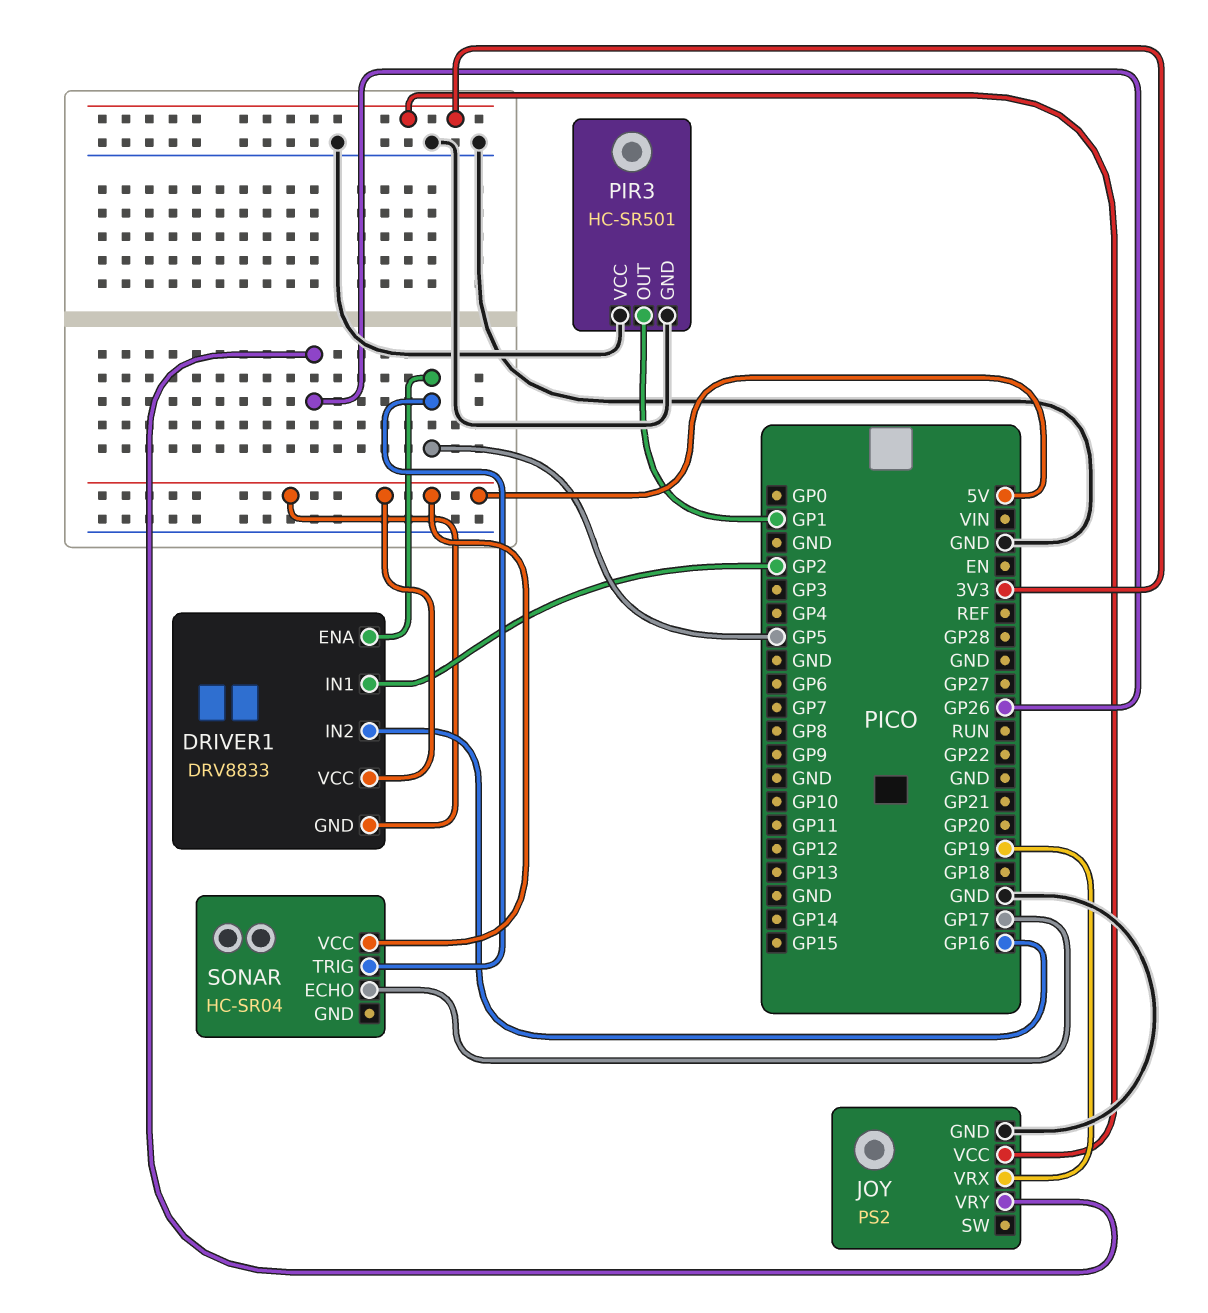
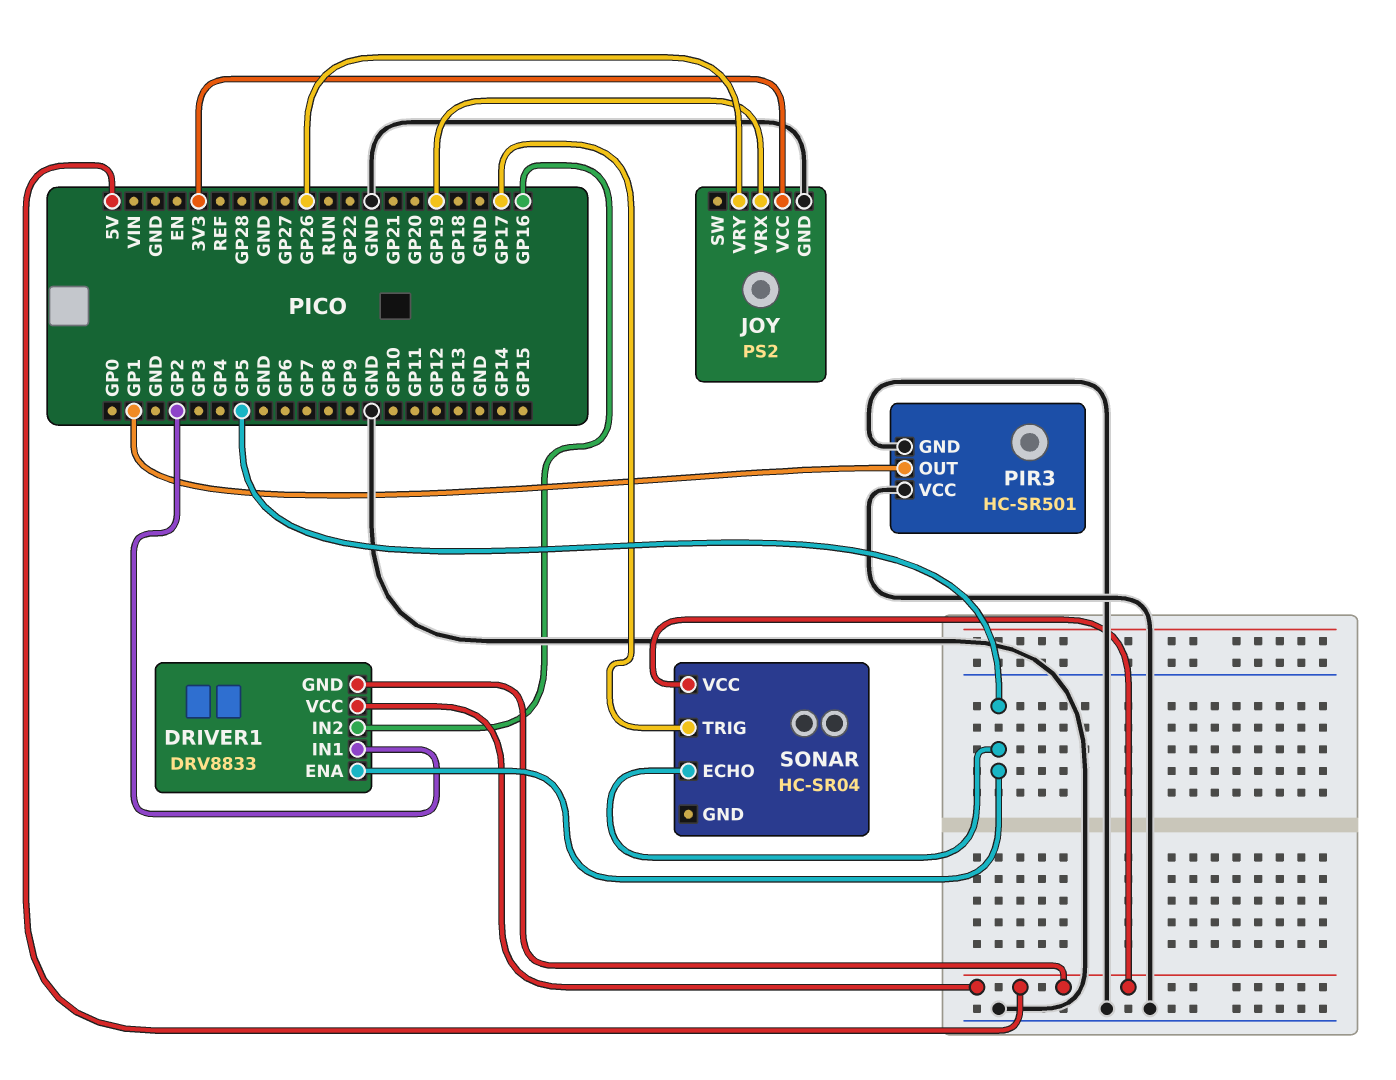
SONAR pin ECHO: GP17 -> GP5
SONAR pin TRIG: GP5 -> GP17

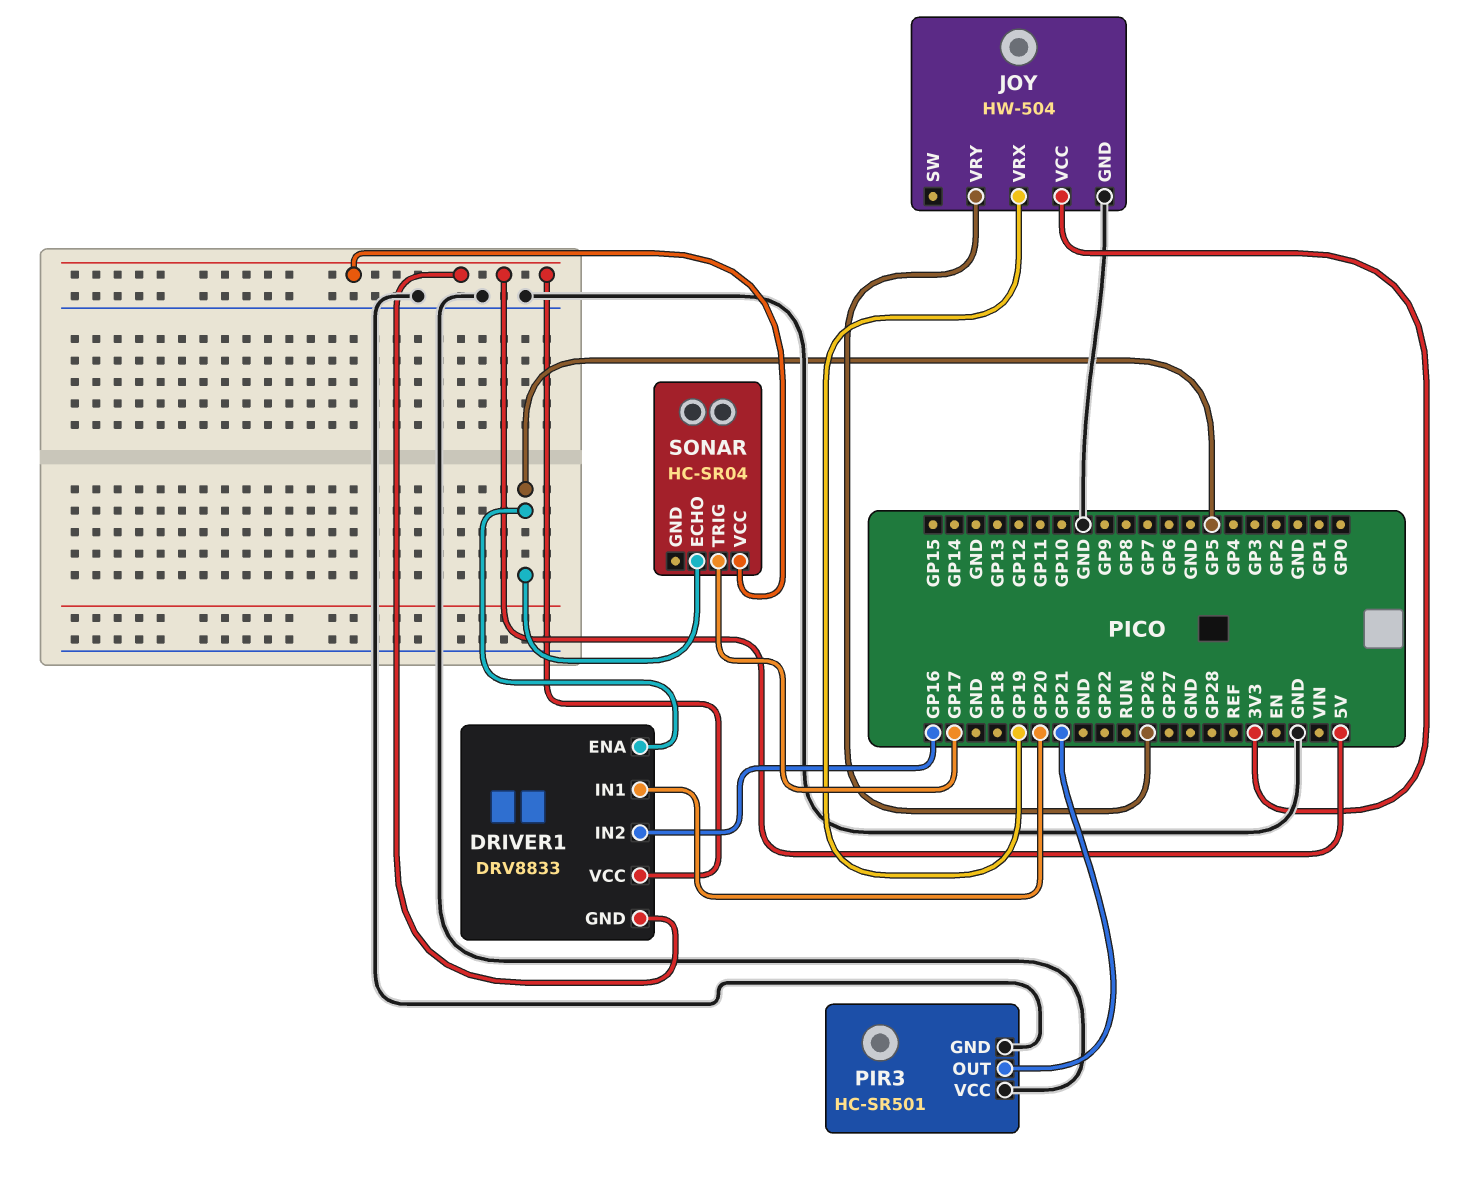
DRIVER1 pin IN1: GP2 -> GP20
JOY: PS2 -> HW-504
PIR3 pin OUT: GP1 -> GP21

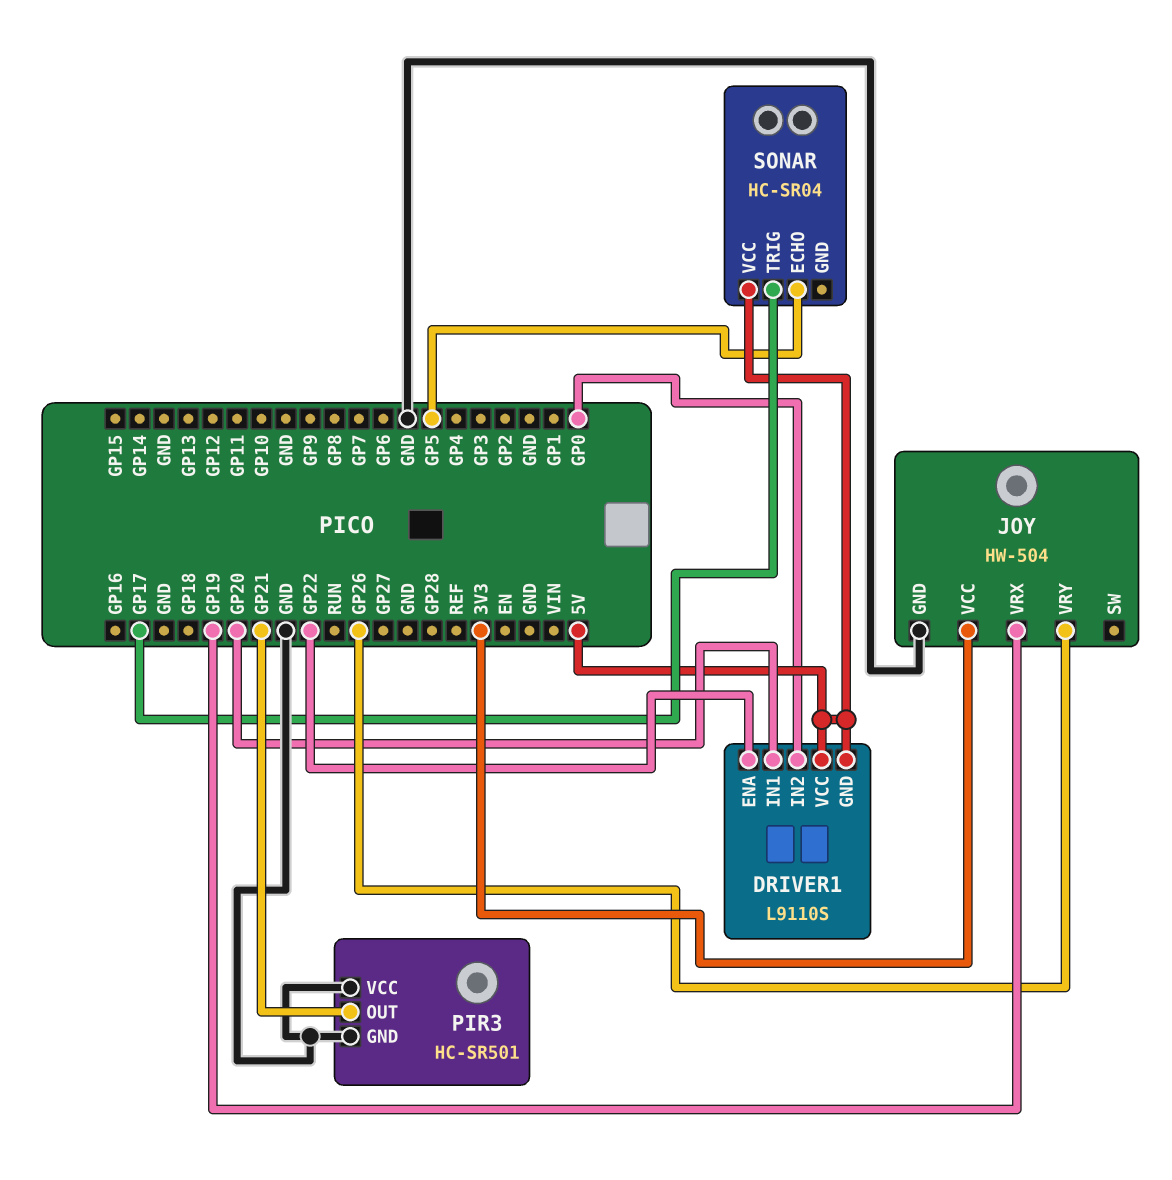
DRIVER1: DRV8833 -> L9110S
DRIVER1 pin ENA: GP5 -> GP22
DRIVER1 pin IN2: GP16 -> GP0

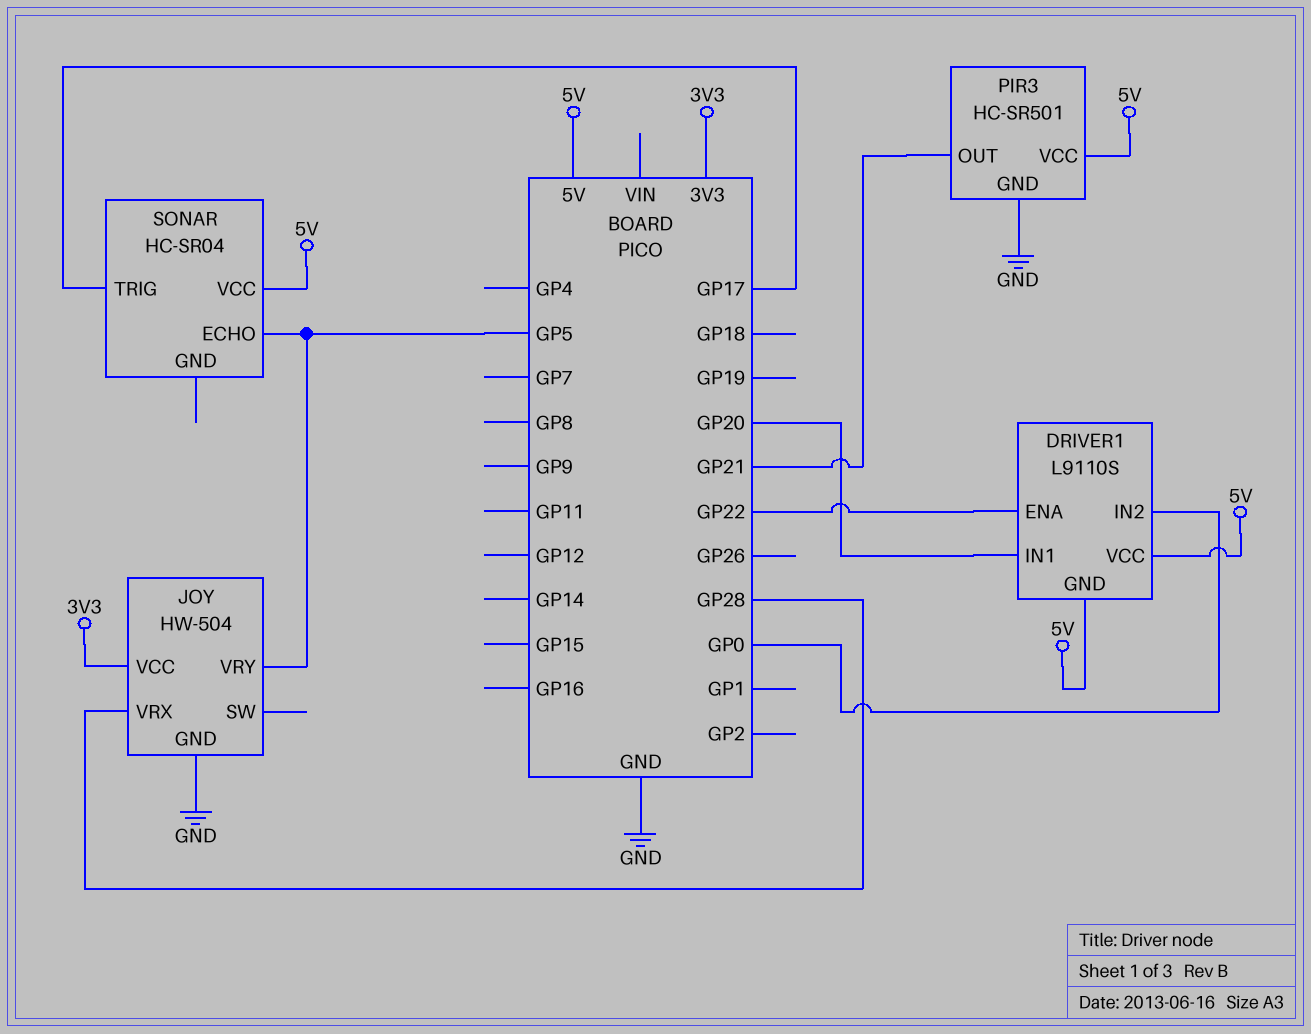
JOY pin VRX: GP19 -> GP28
JOY pin VRY: GP26 -> GP5
PIR3 pin VCC: GND -> 5V

